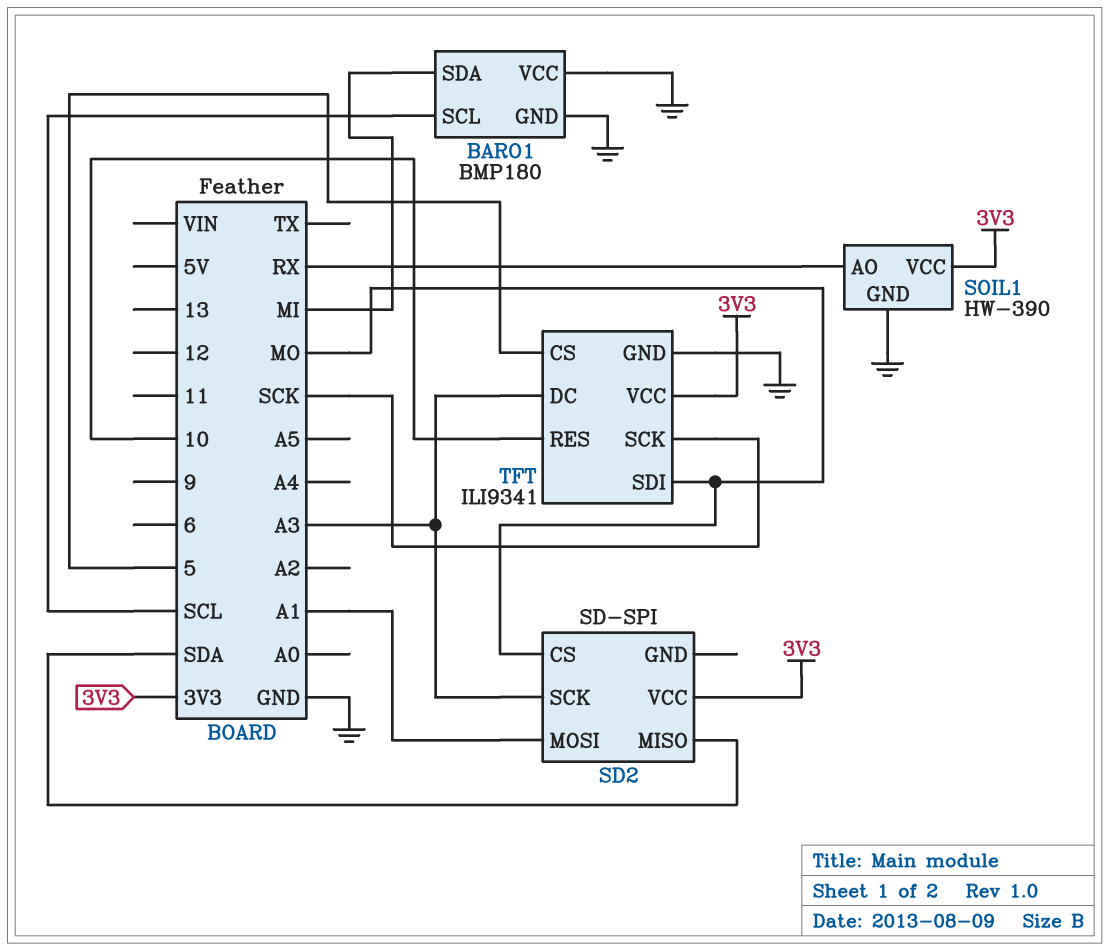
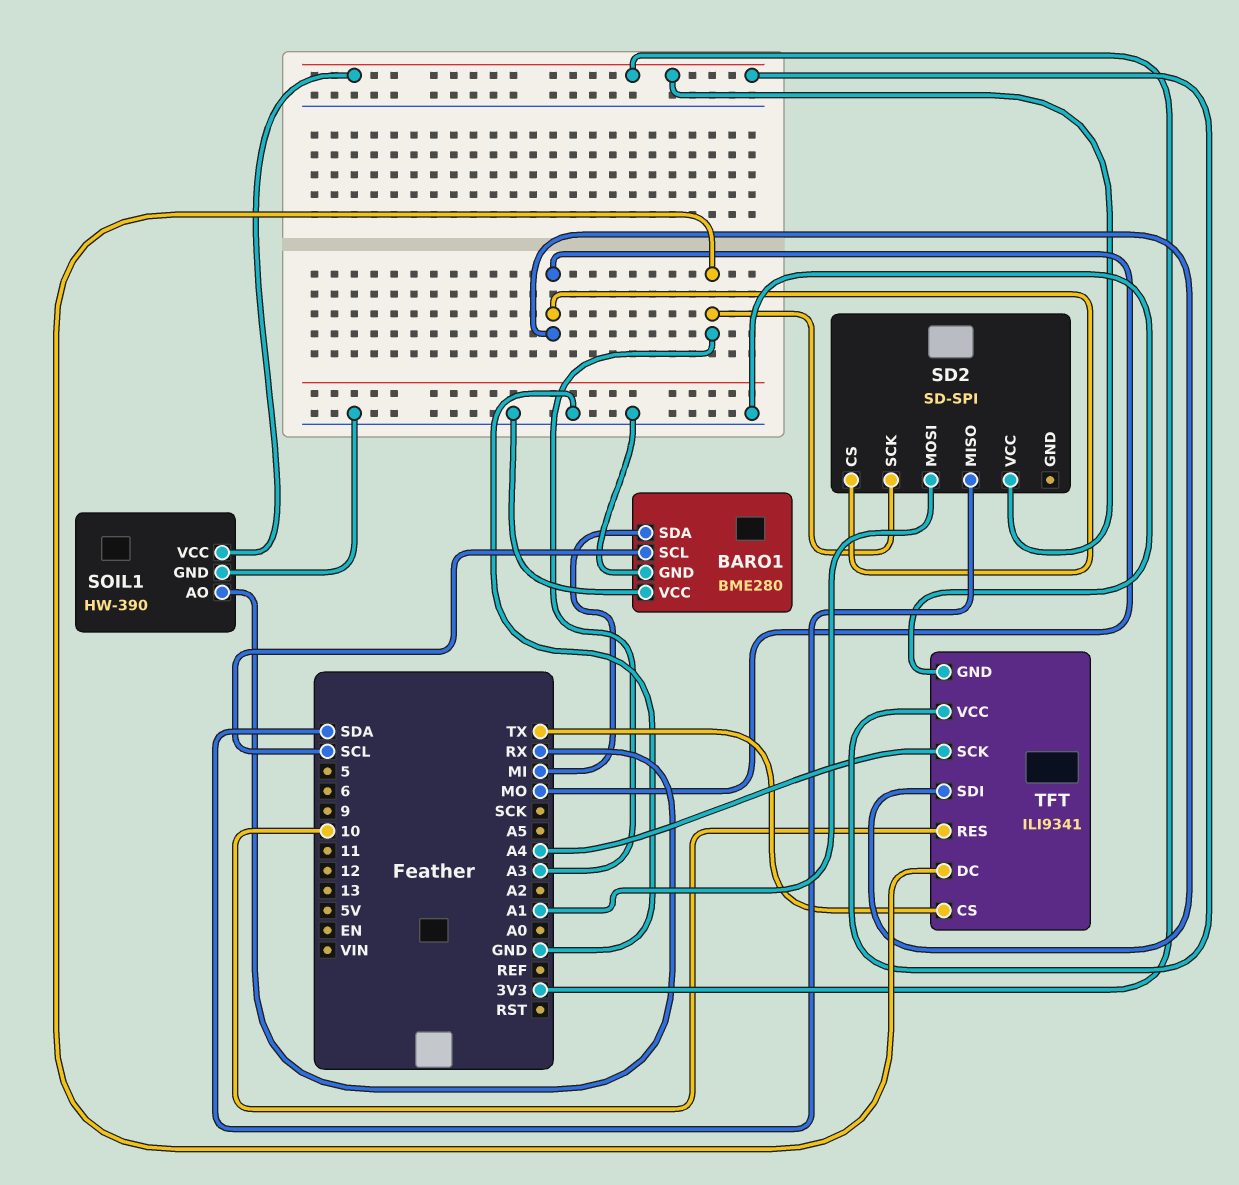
BARO1: BMP180 -> BME280
TFT pin CS: 5 -> TX
TFT pin SCK: SCK -> A4

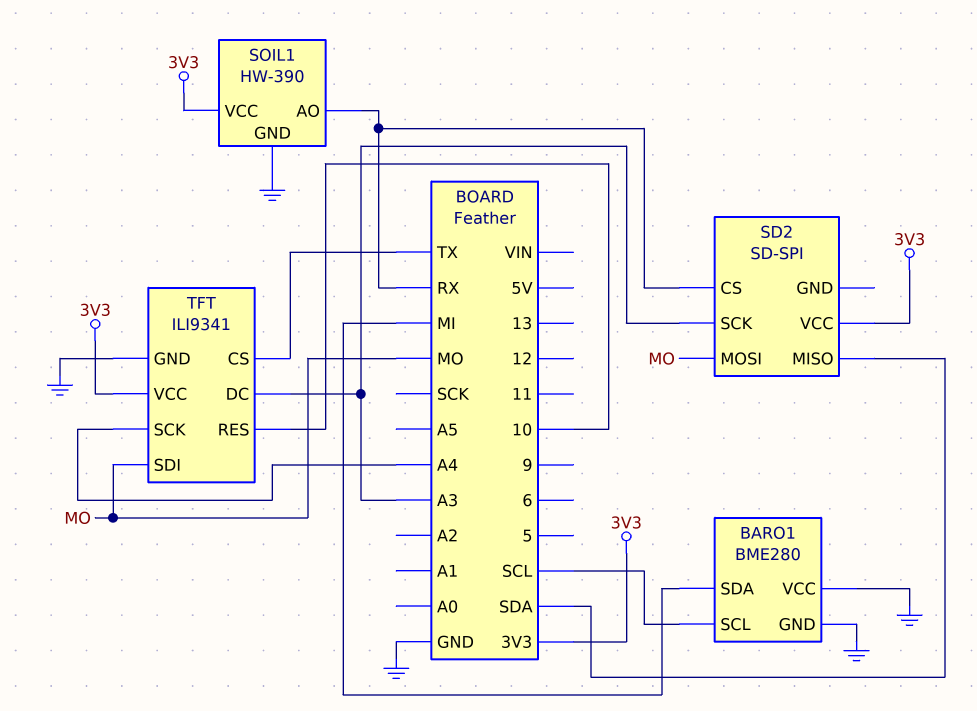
SD2 pin CS: MO -> RX
SD2 pin MOSI: A1 -> MO

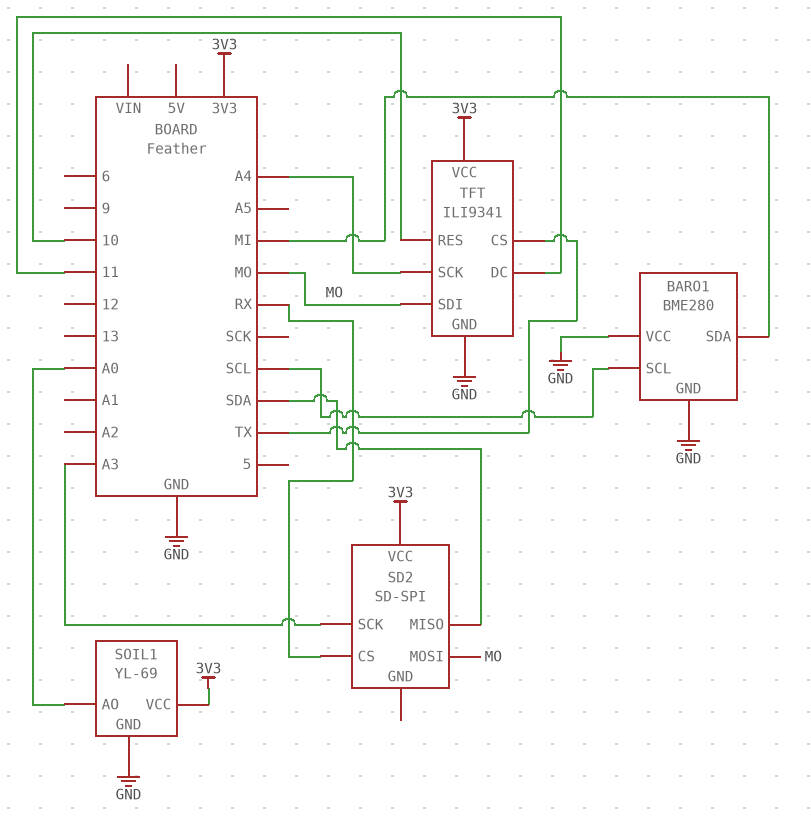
SOIL1: HW-390 -> YL-69
SOIL1 pin AO: RX -> A0
TFT pin DC: A3 -> 11

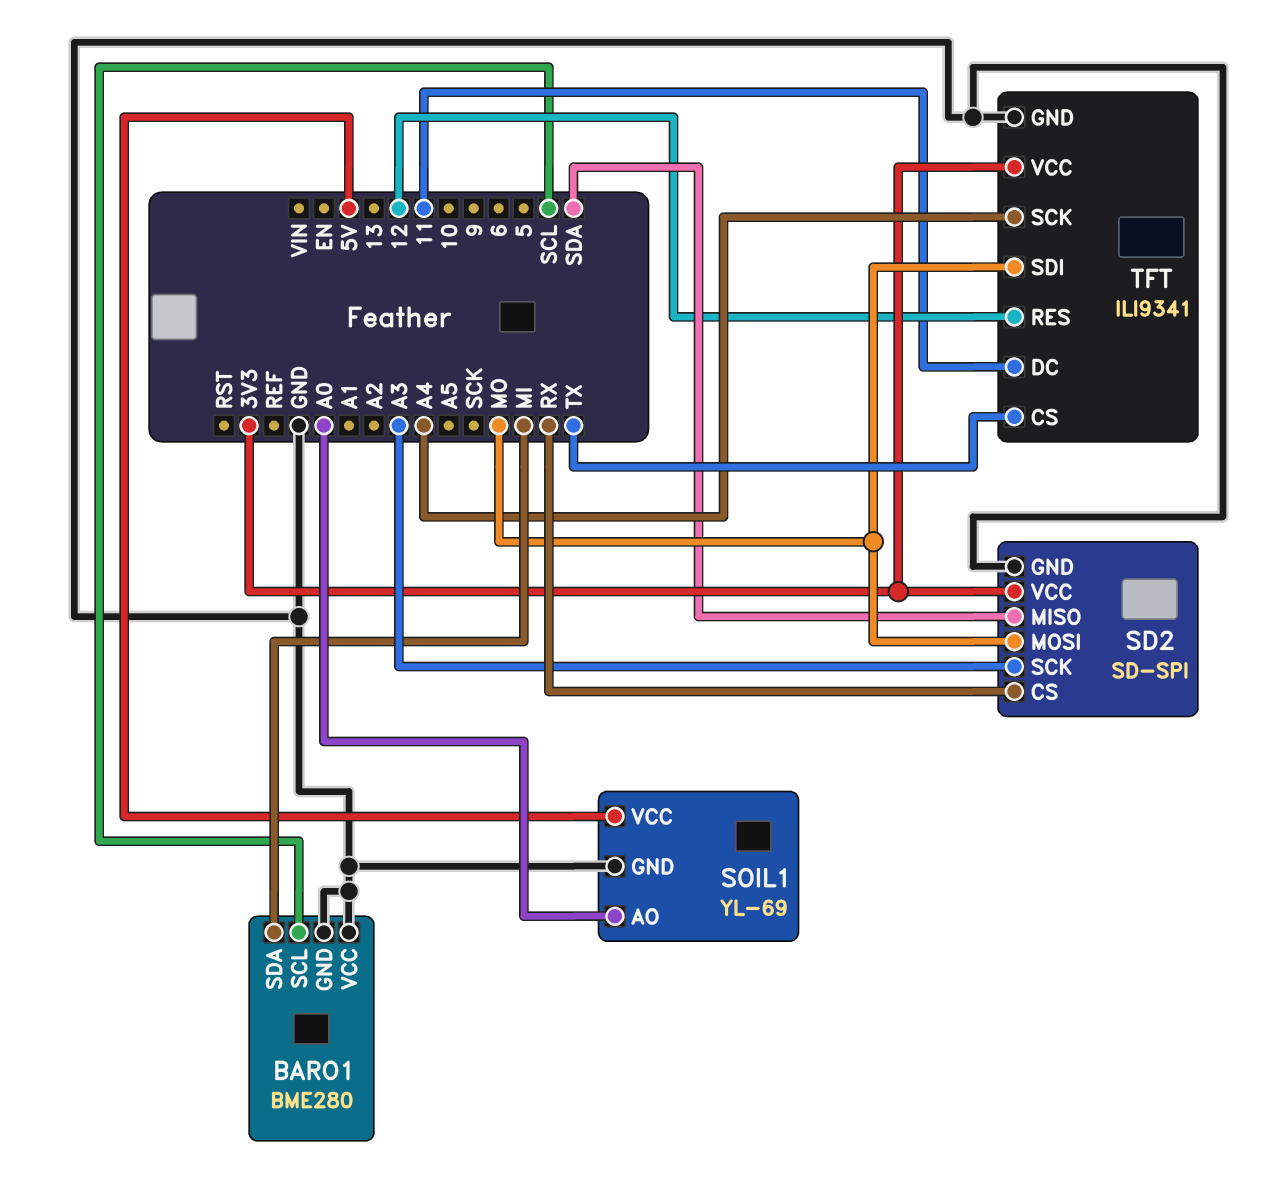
SD2 pin GND: none -> GND
SOIL1 pin VCC: 3V3 -> 5V
TFT pin RES: 10 -> 12

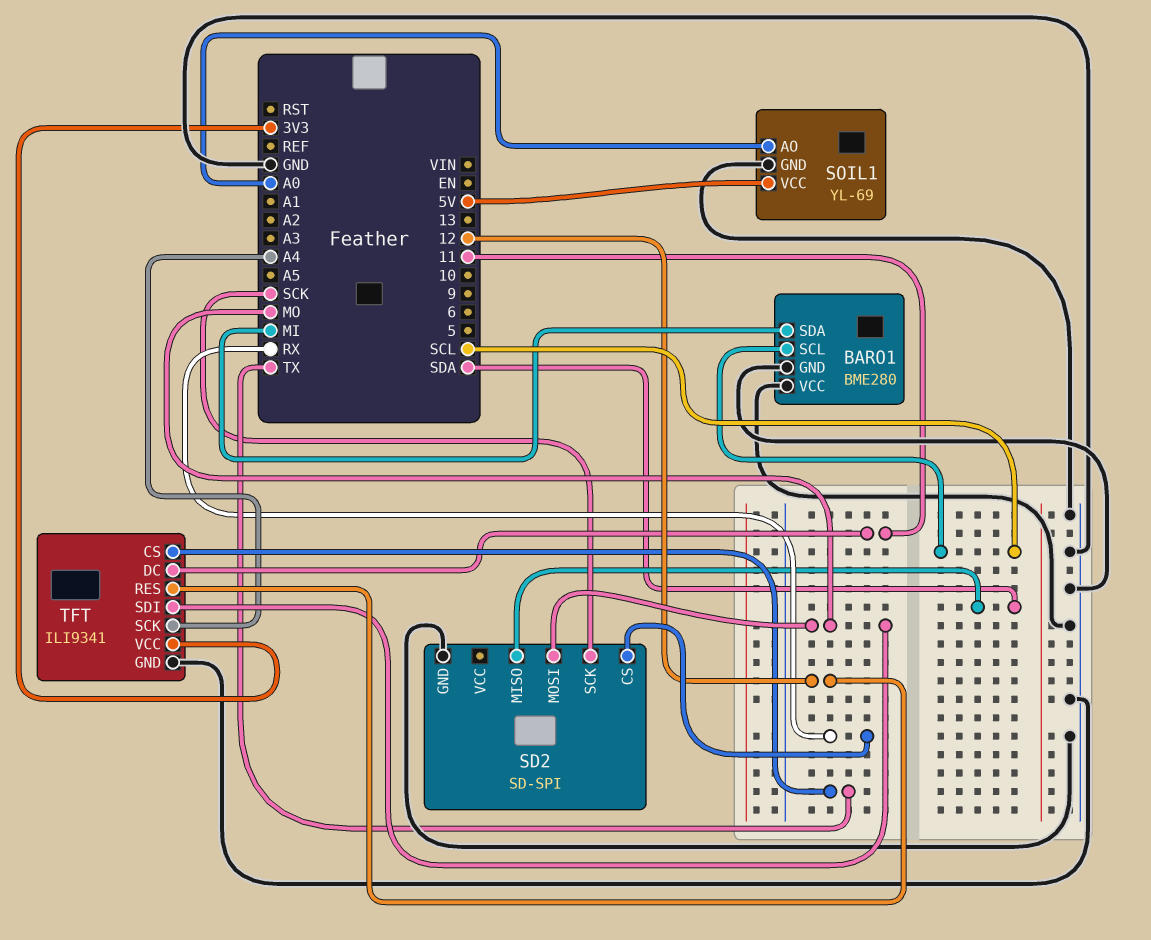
SD2 pin SCK: A3 -> SCK
SD2 pin VCC: 3V3 -> none

